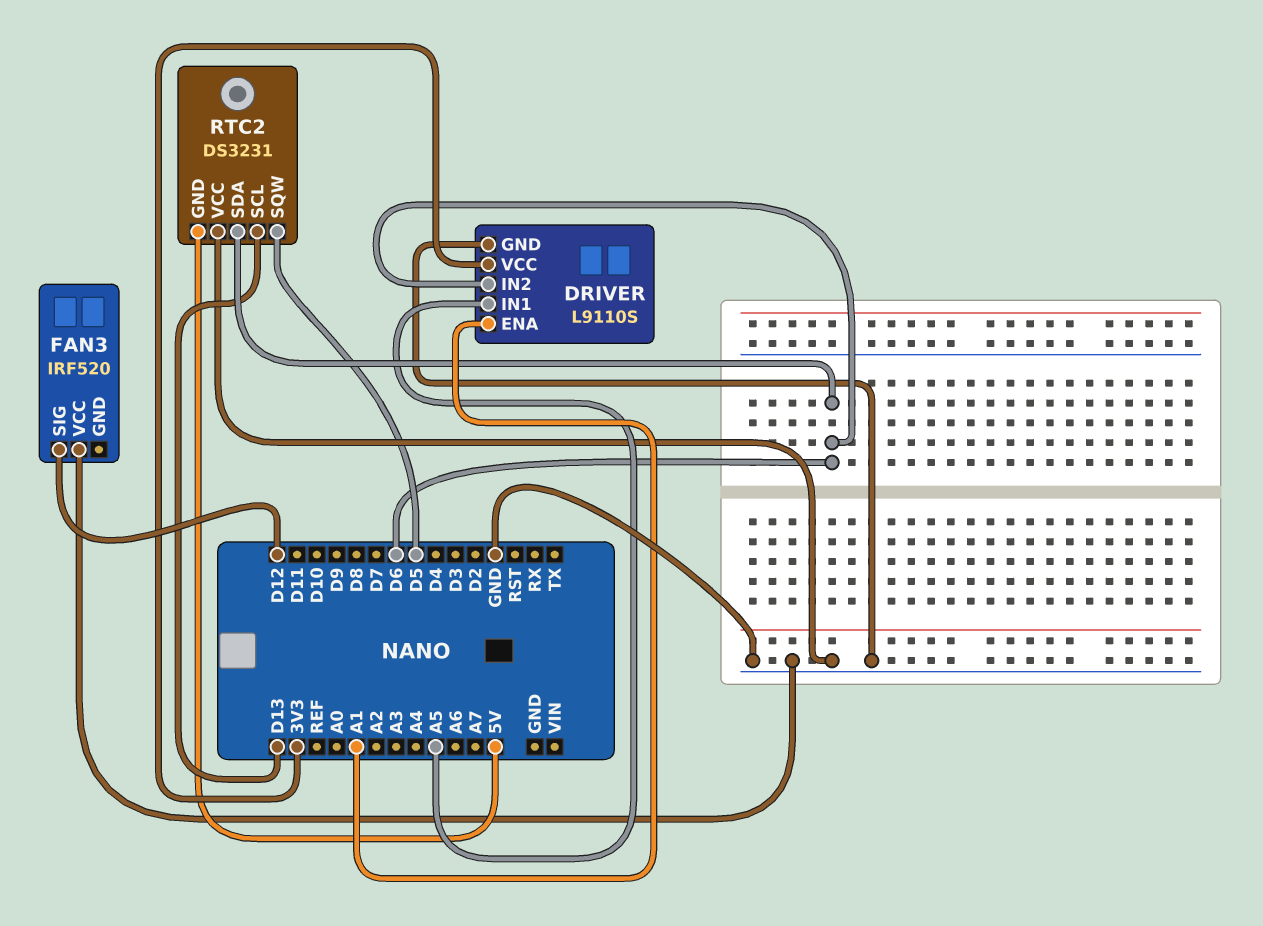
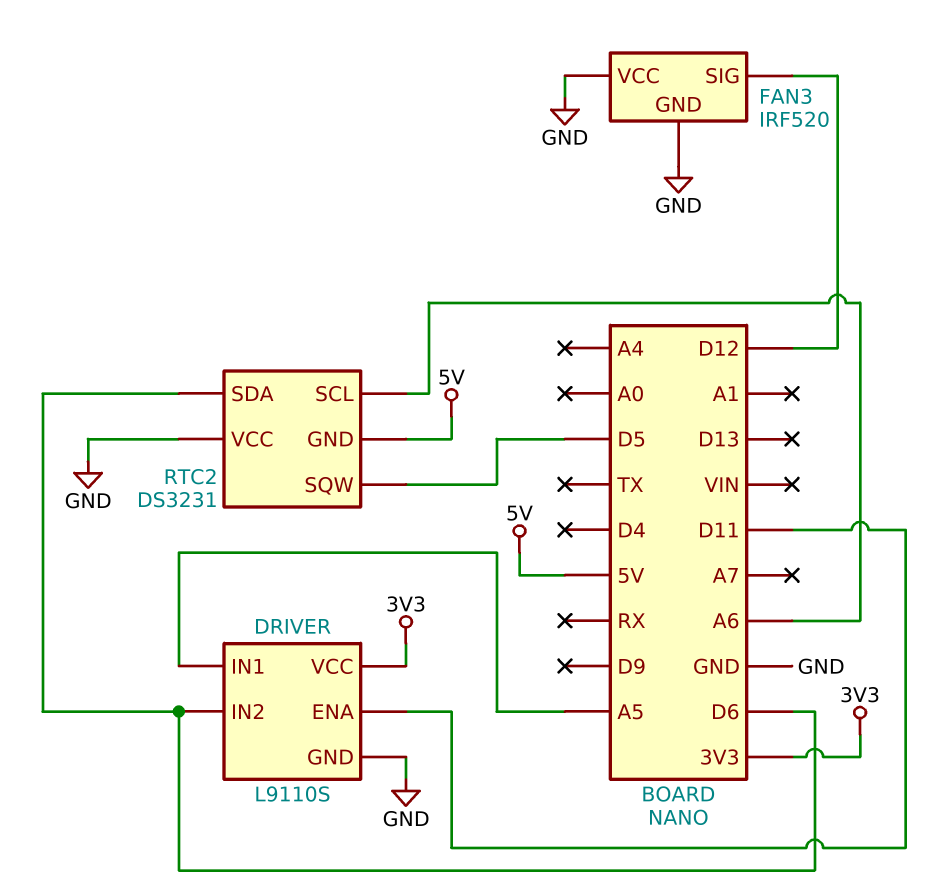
DRIVER pin ENA: A1 -> D11
FAN3 pin GND: none -> GND
RTC2 pin SCL: D13 -> A6

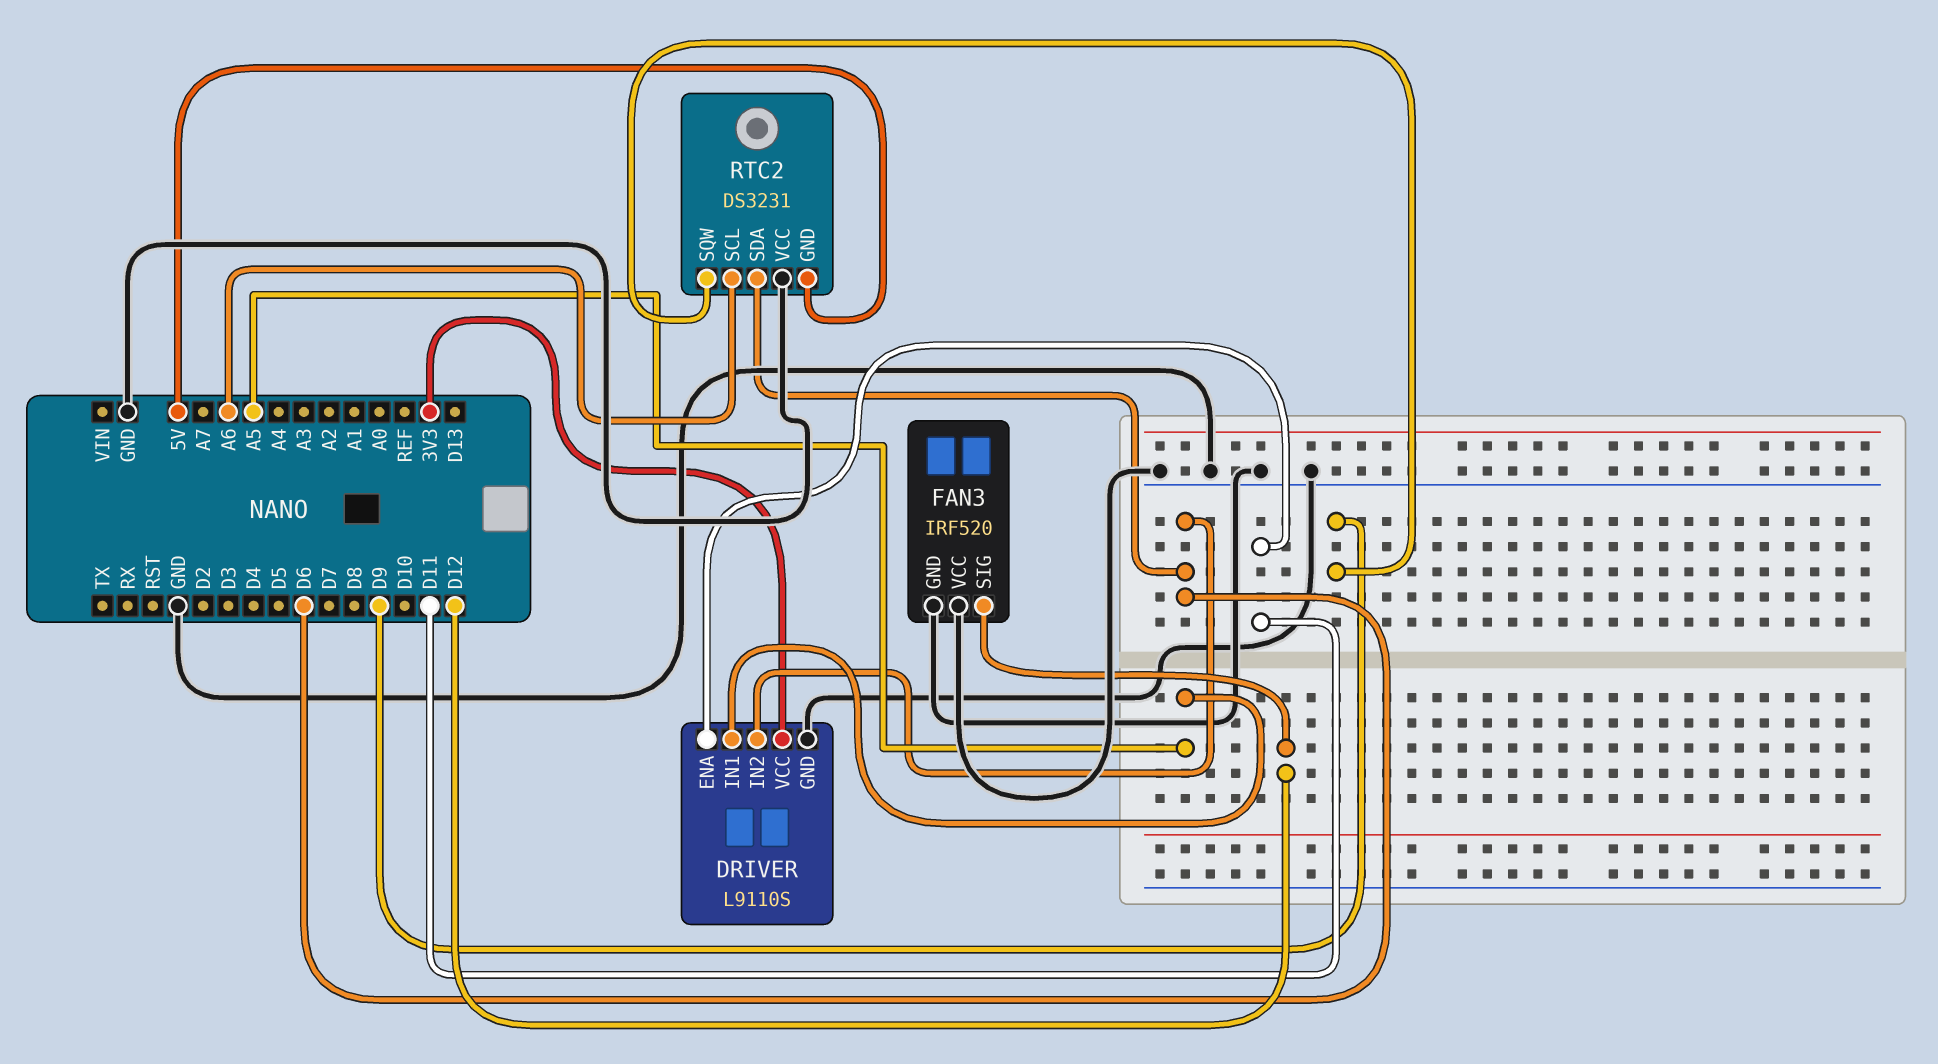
RTC2 pin SQW: D5 -> D9

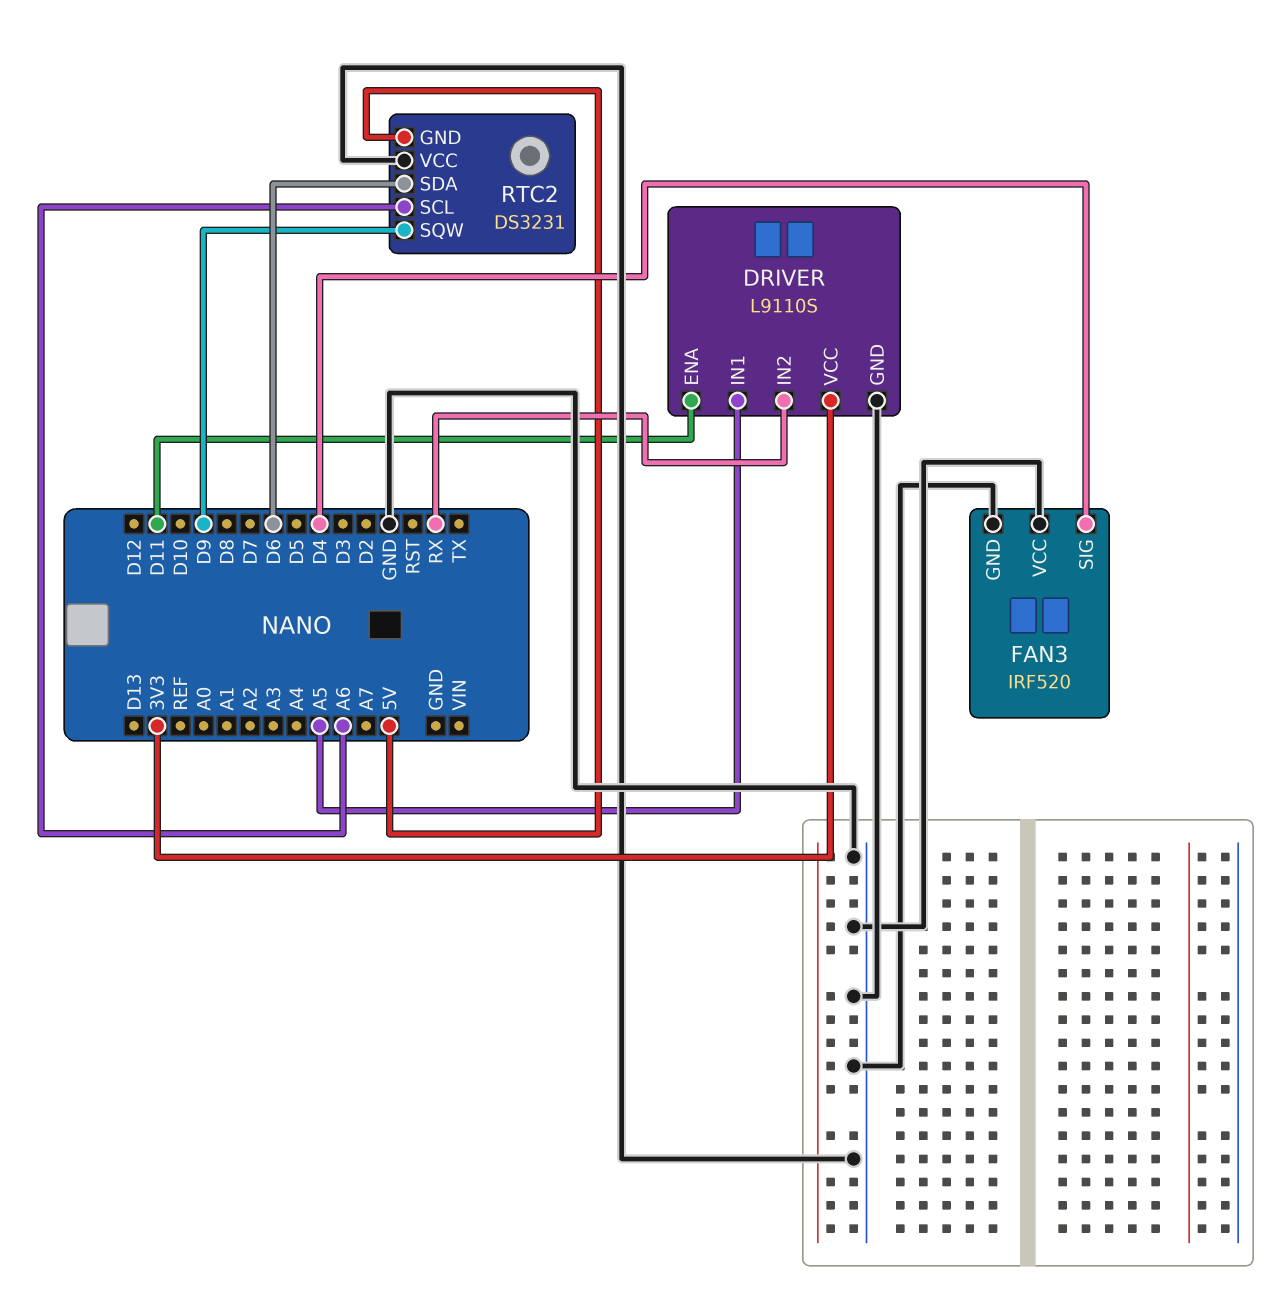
DRIVER pin IN2: D6 -> RX
FAN3 pin SIG: D12 -> D4

